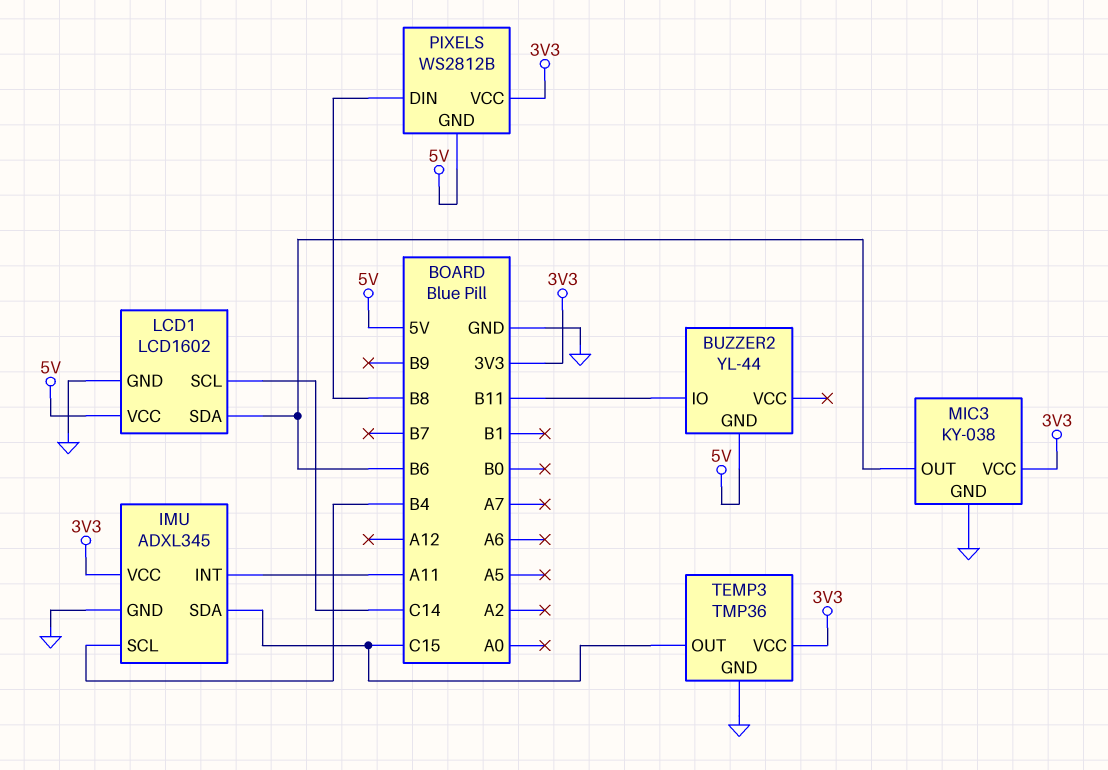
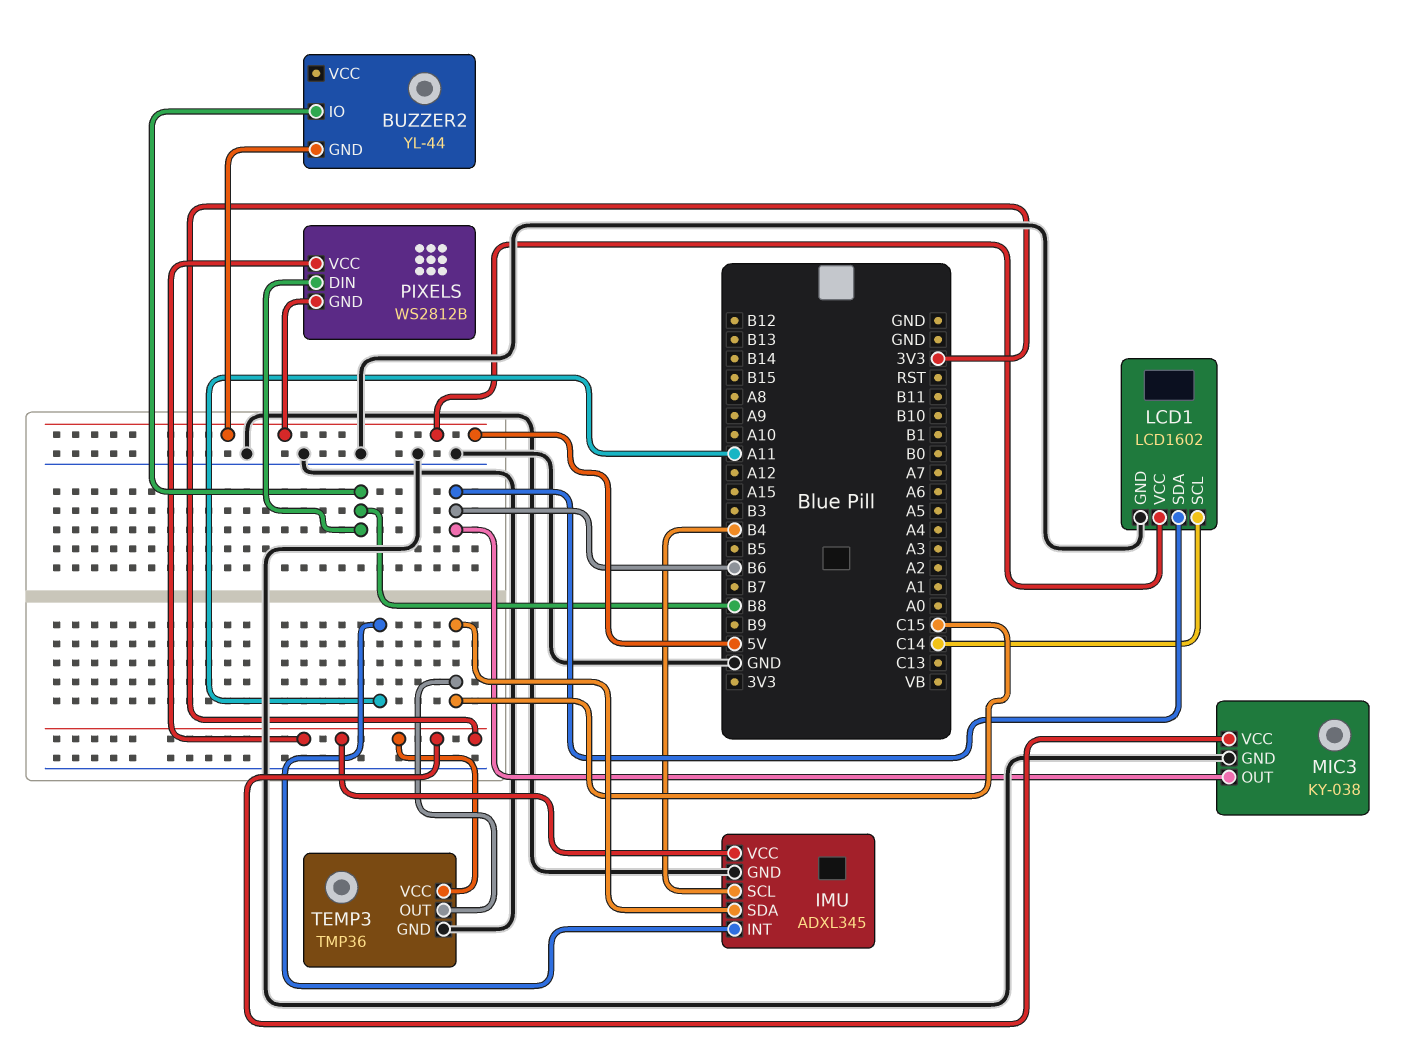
BUZZER2 pin IO: B11 -> B8

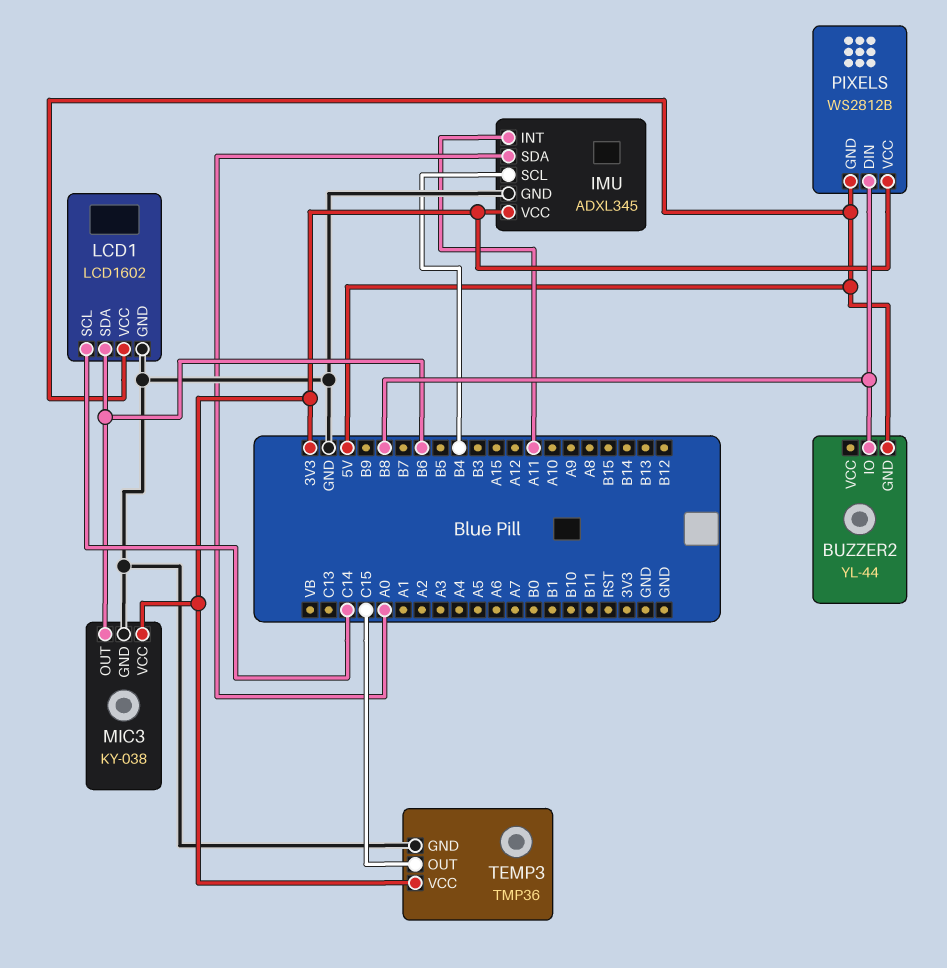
IMU pin SDA: C15 -> A0

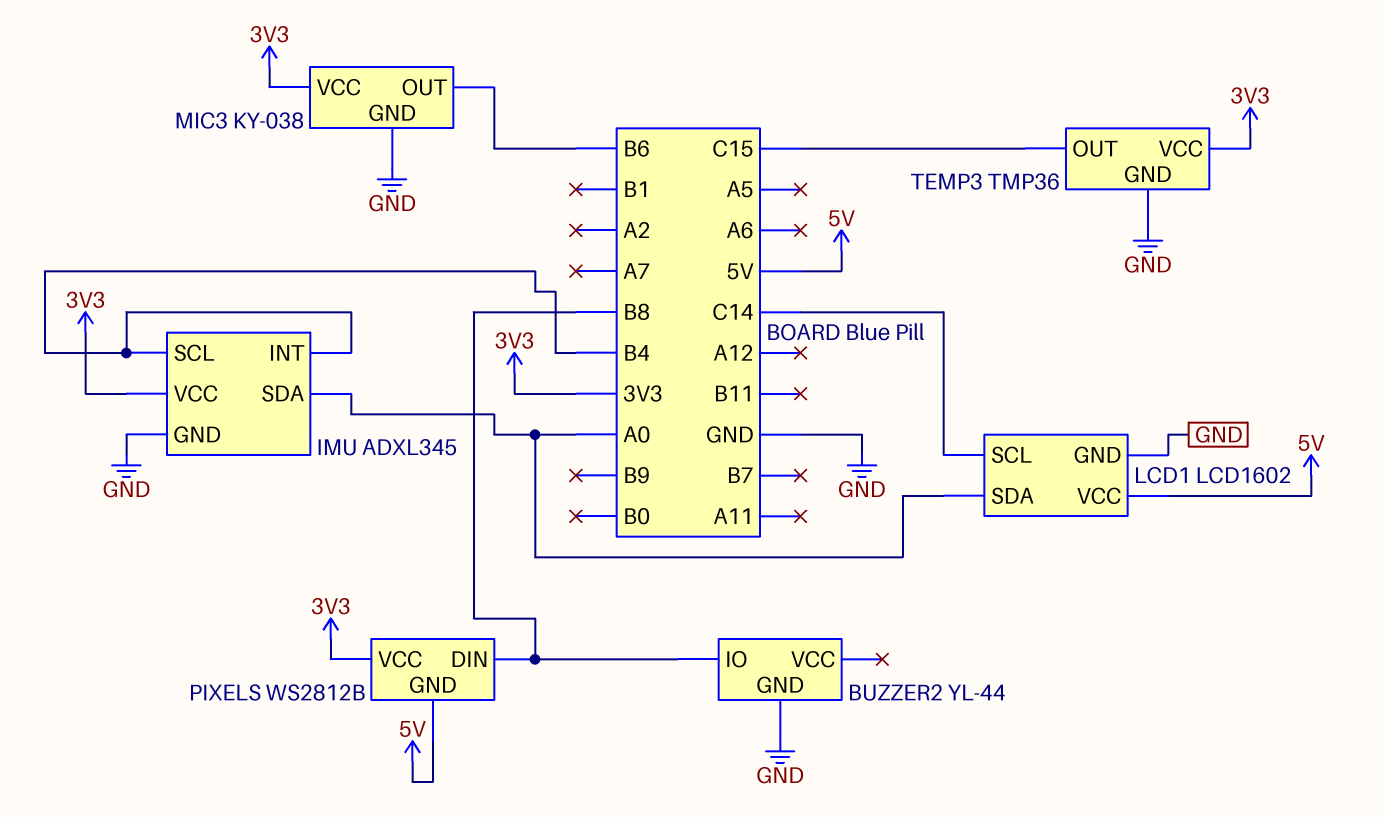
BUZZER2 pin GND: 5V -> GND
IMU pin INT: A11 -> B4
LCD1 pin SDA: B6 -> A0

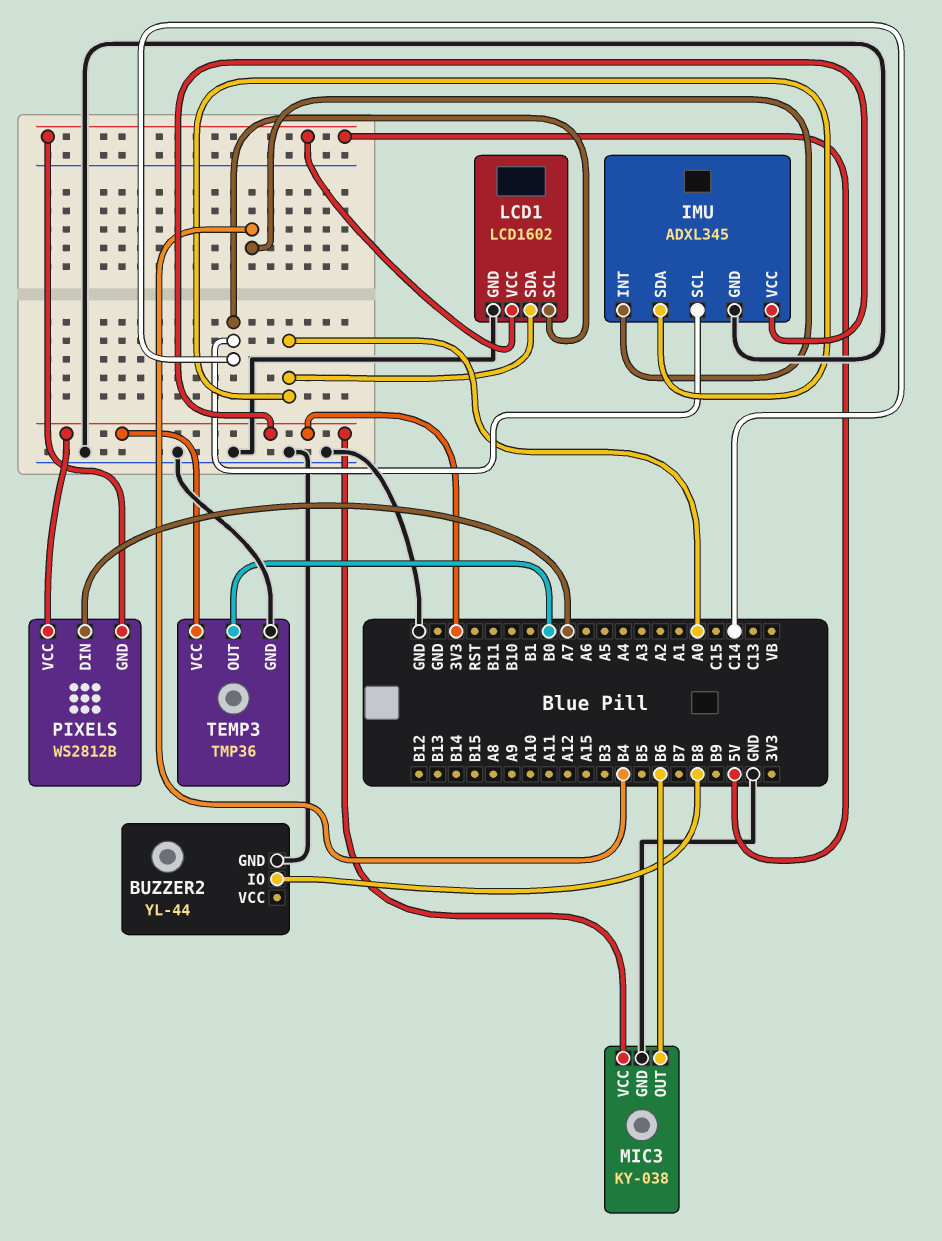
IMU pin SCL: B4 -> C14
PIXELS pin DIN: B8 -> A7
TEMP3 pin OUT: C15 -> B0

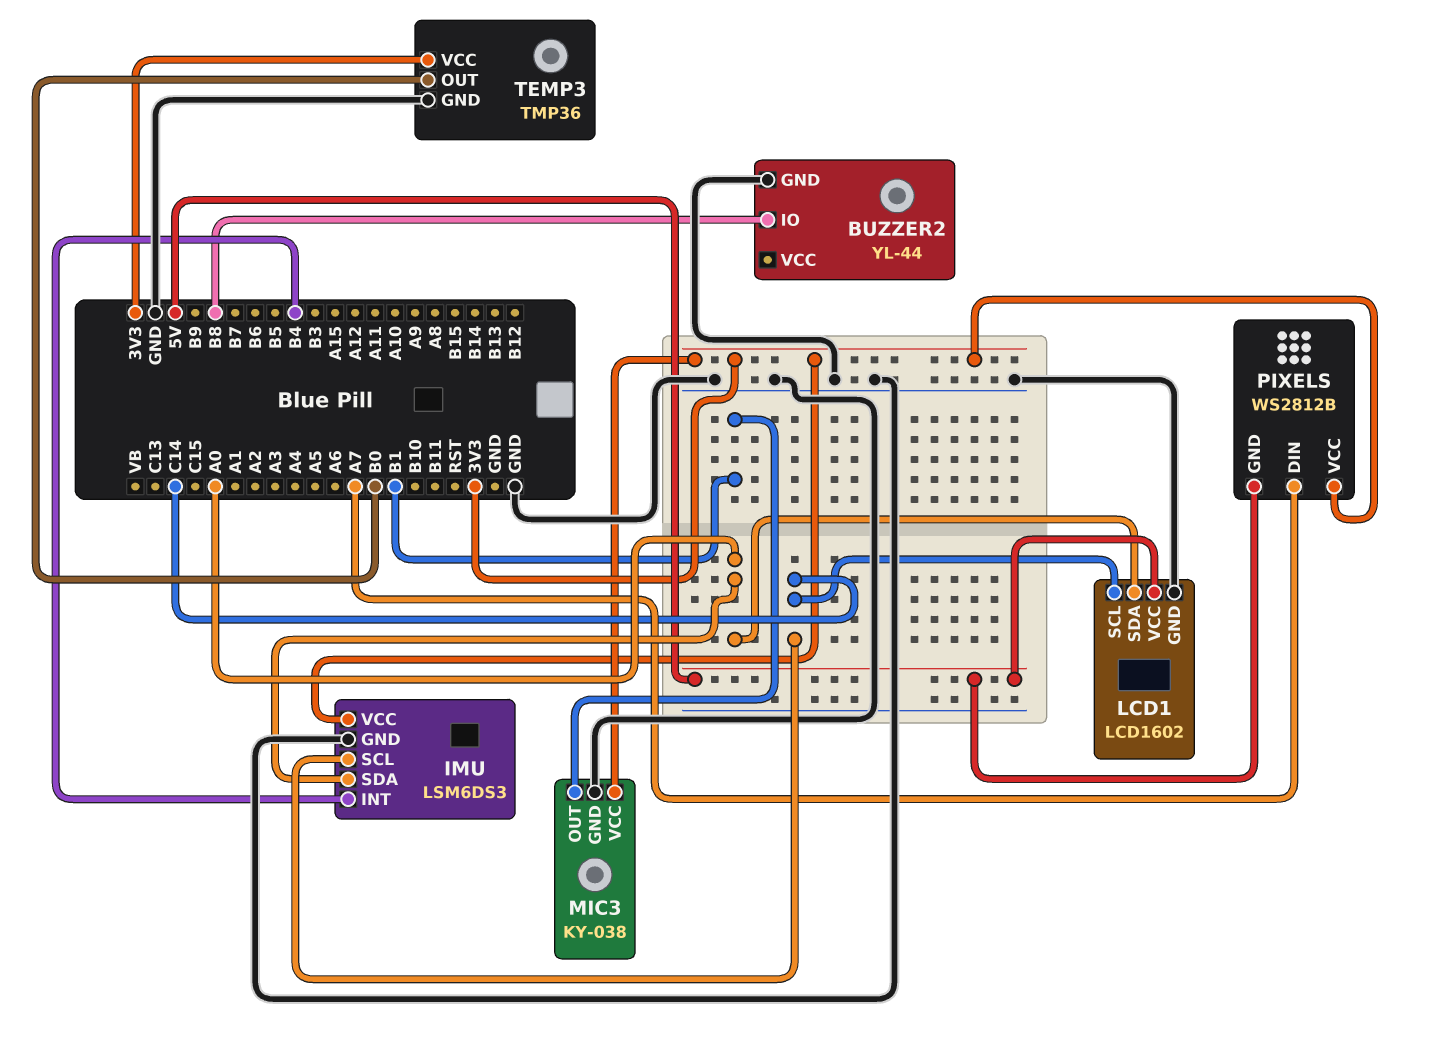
IMU: ADXL345 -> LSM6DS3
MIC3 pin OUT: B6 -> B1

